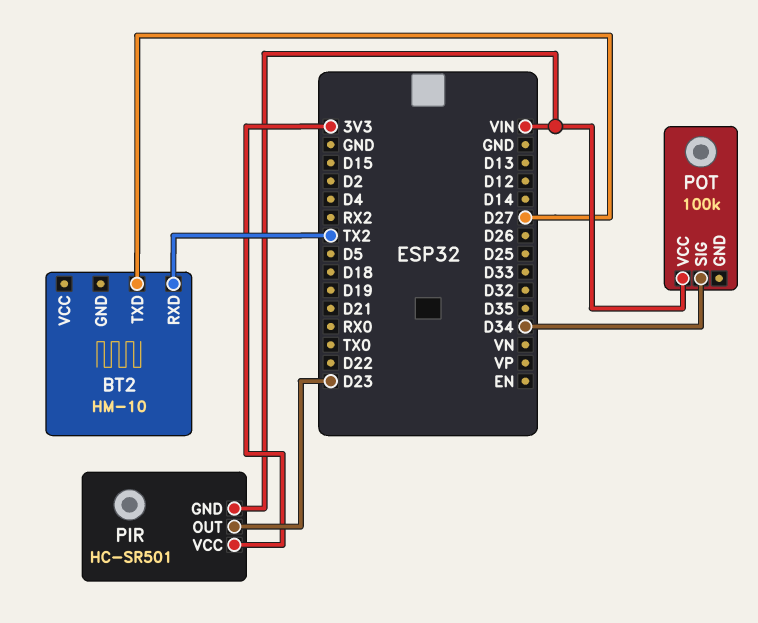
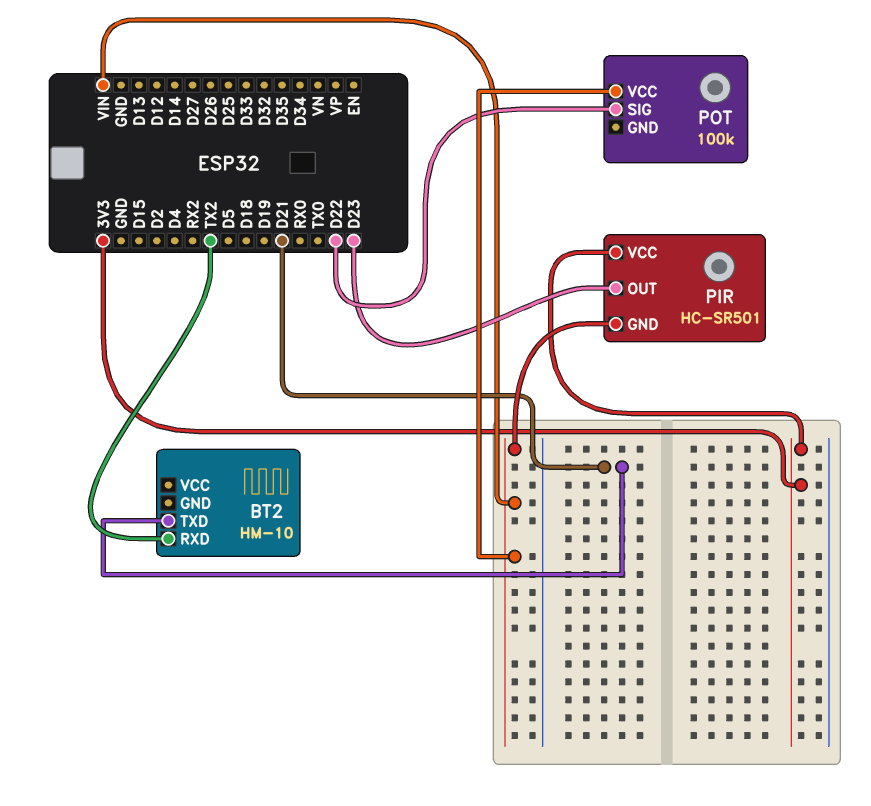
BT2 pin TXD: D27 -> D21
POT pin SIG: D34 -> D22

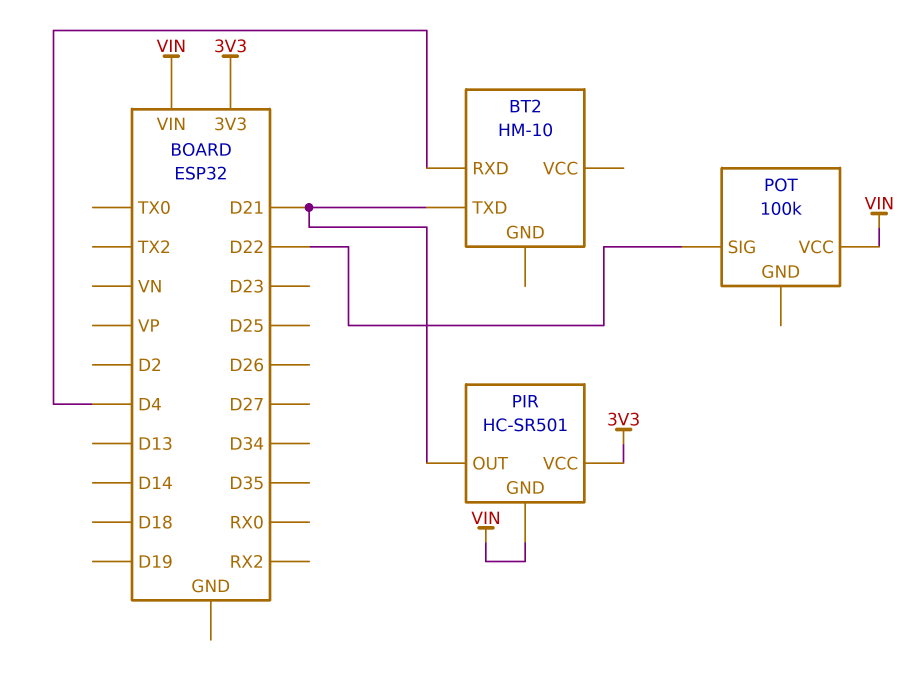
BT2 pin RXD: TX2 -> D4
PIR pin OUT: D23 -> D21

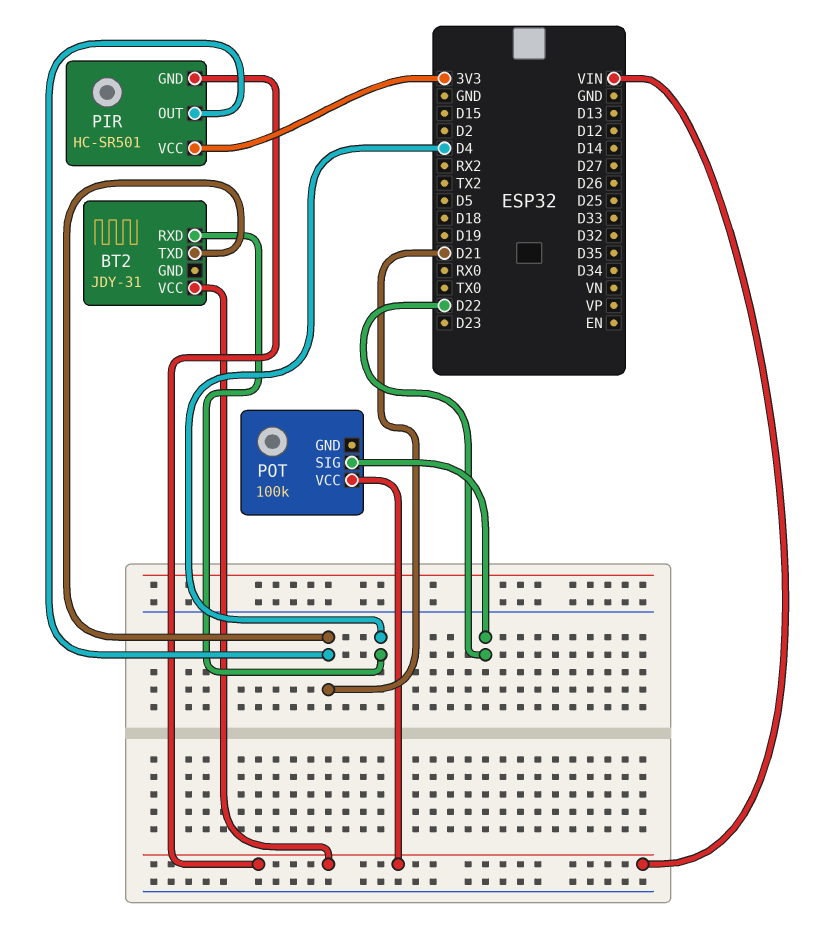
BT2: HM-10 -> JDY-31
BT2 pin VCC: none -> VIN

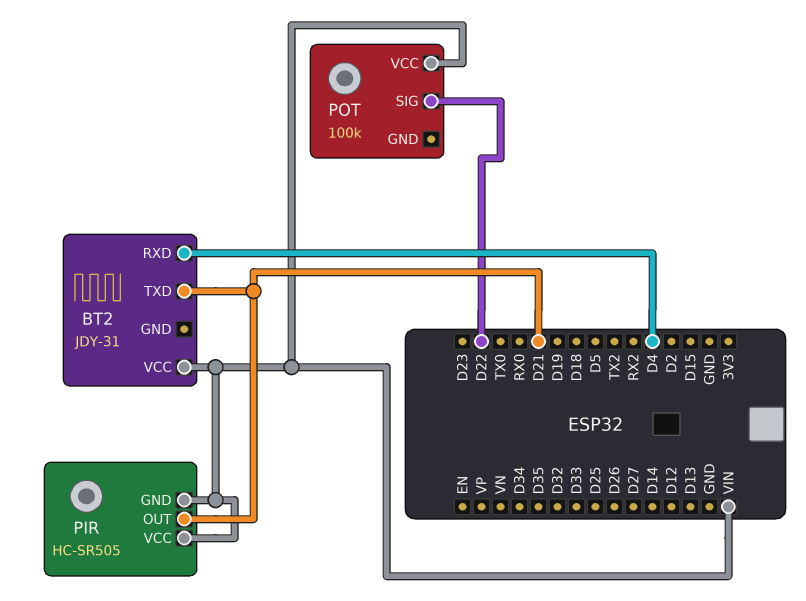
PIR: HC-SR501 -> HC-SR505
PIR pin VCC: 3V3 -> VIN

